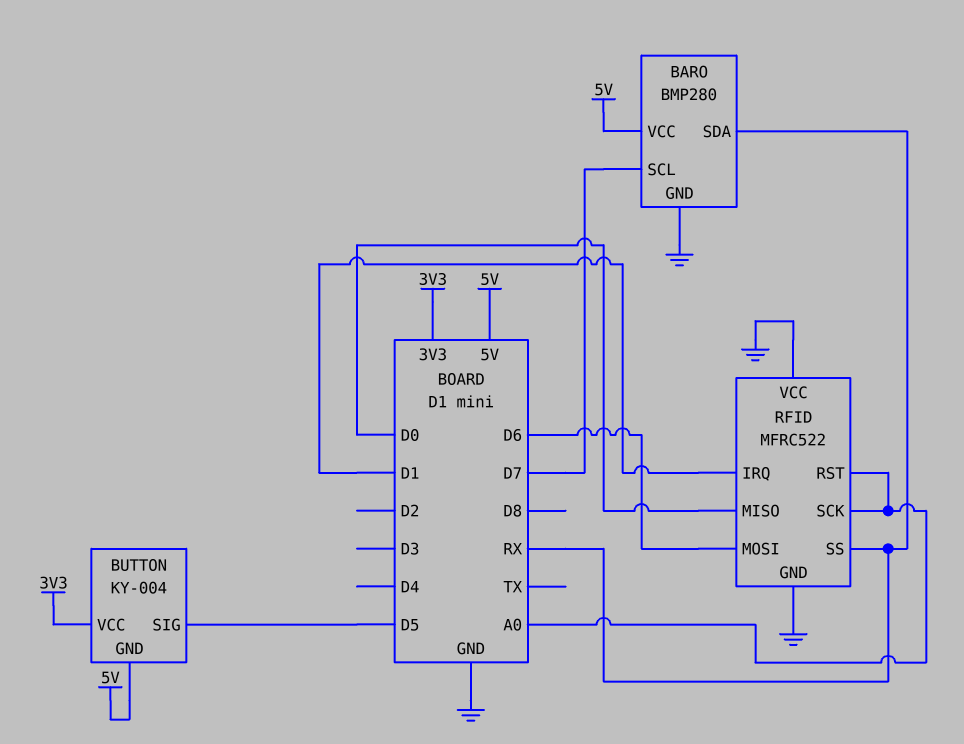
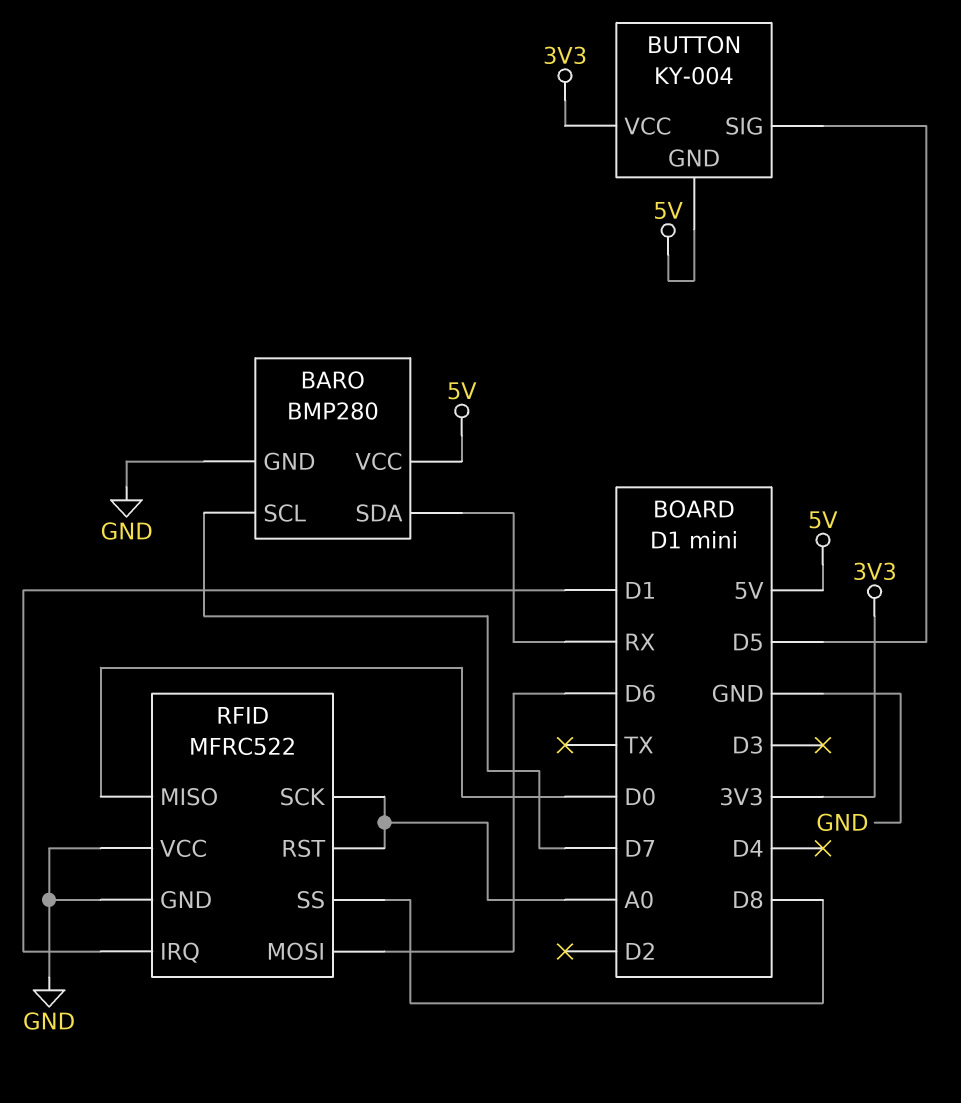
RFID pin SS: RX -> D8

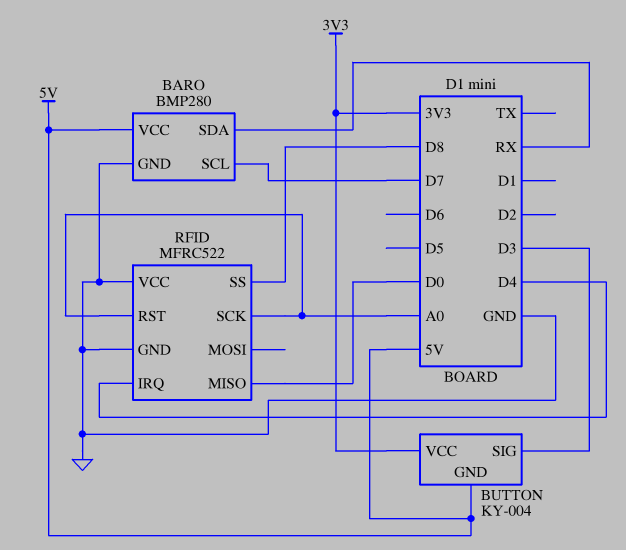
BUTTON pin SIG: D5 -> D3
RFID pin IRQ: D1 -> D4
RFID pin MOSI: D6 -> none

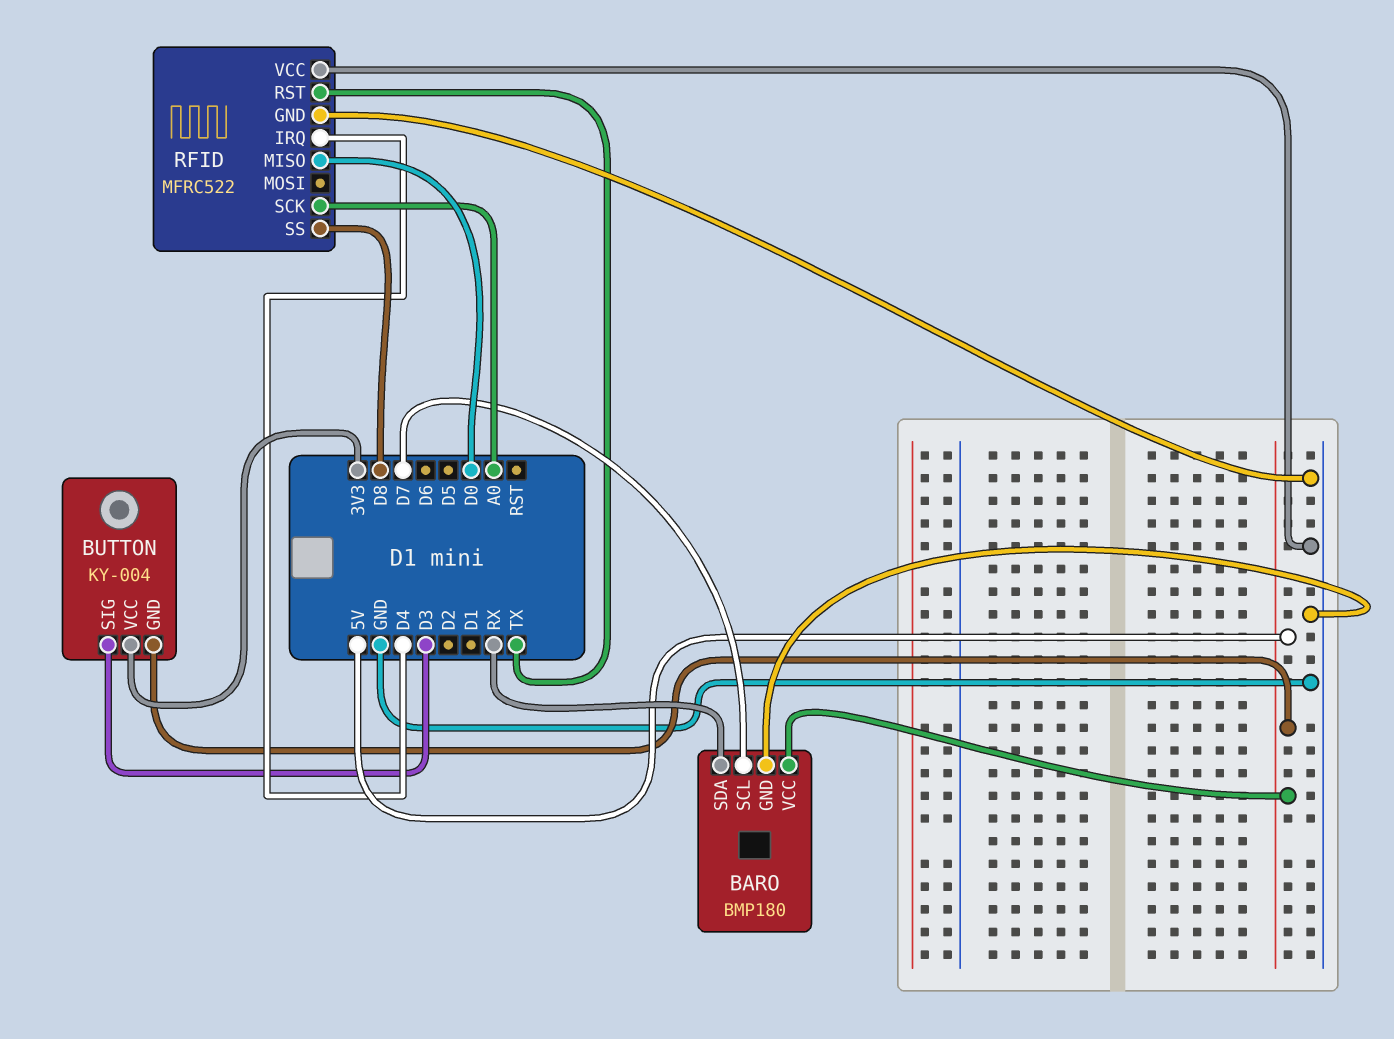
BARO: BMP280 -> BMP180
RFID pin RST: A0 -> TX

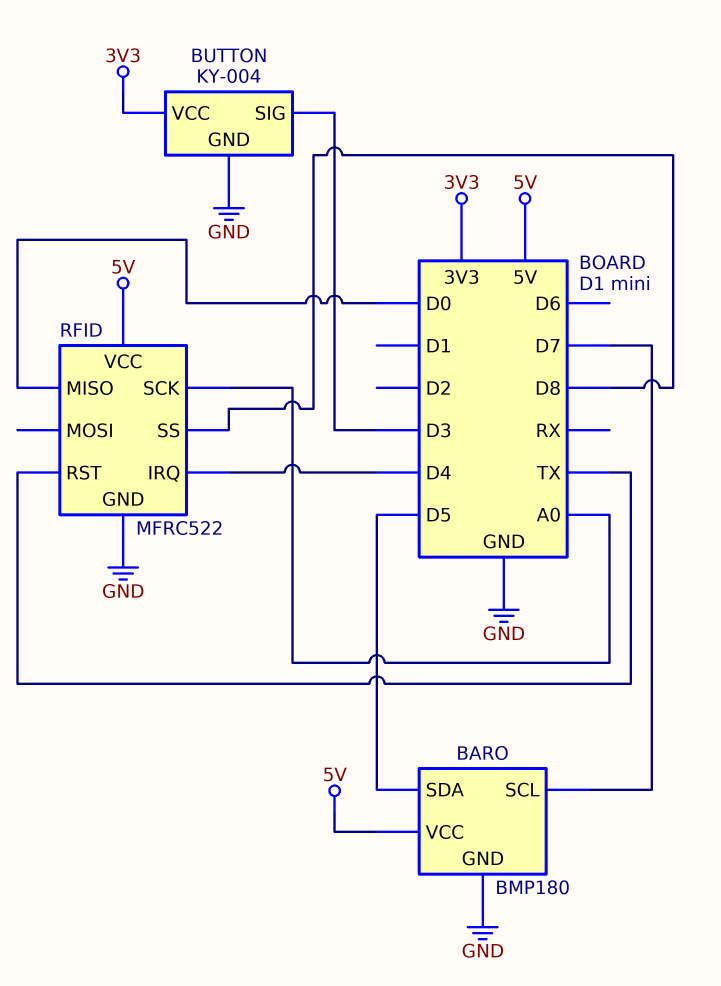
BARO pin SDA: RX -> D5
BUTTON pin GND: 5V -> GND
RFID pin VCC: GND -> 5V

